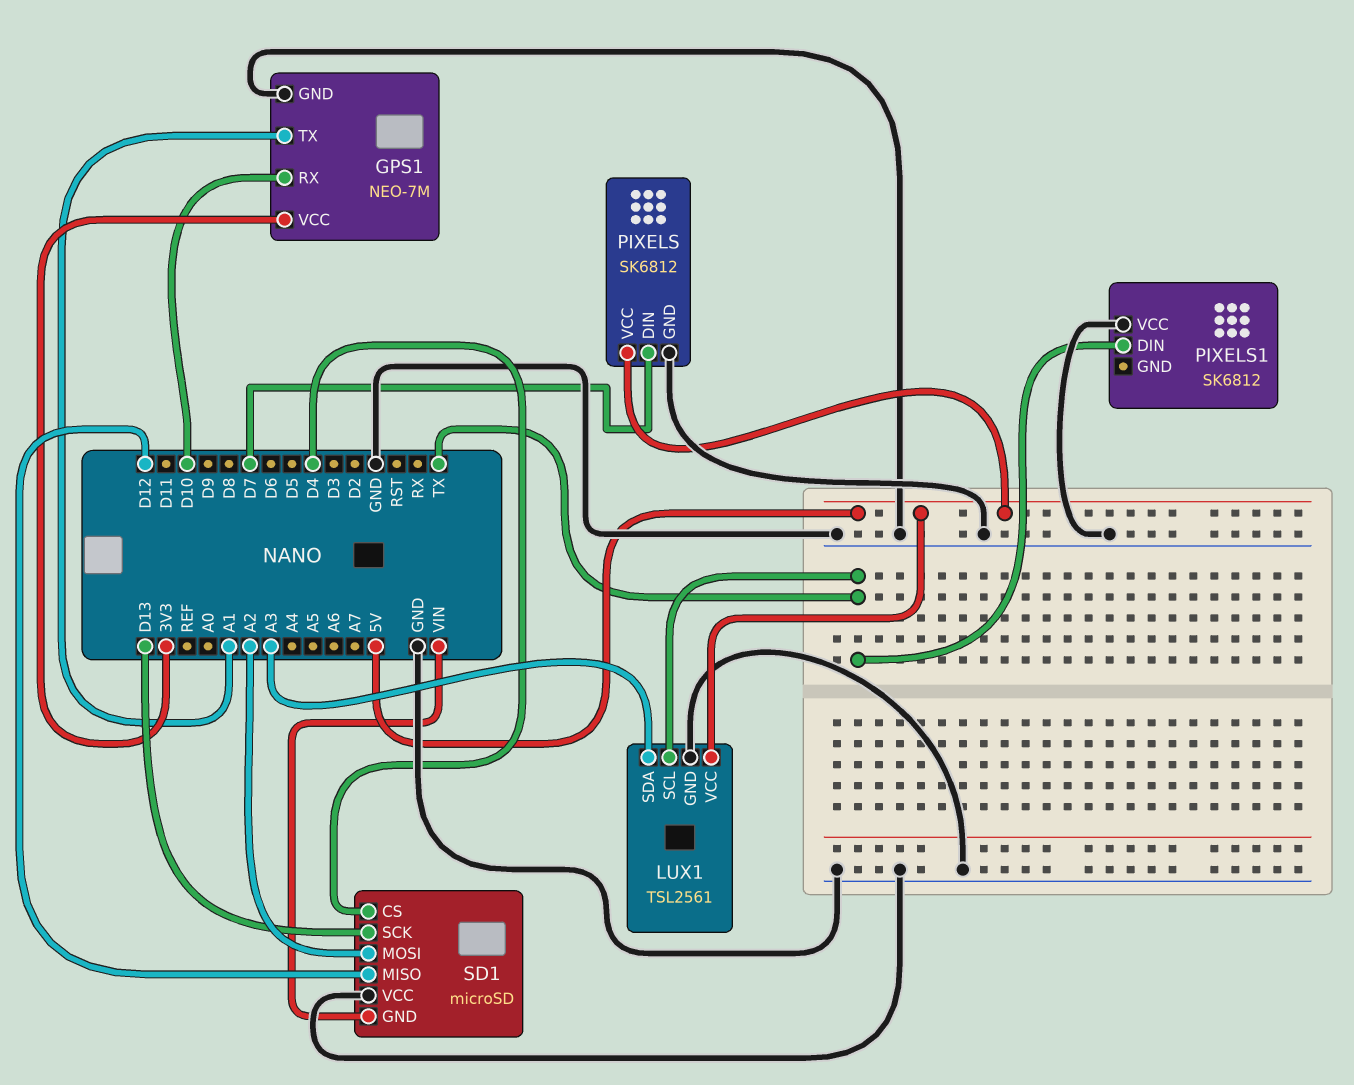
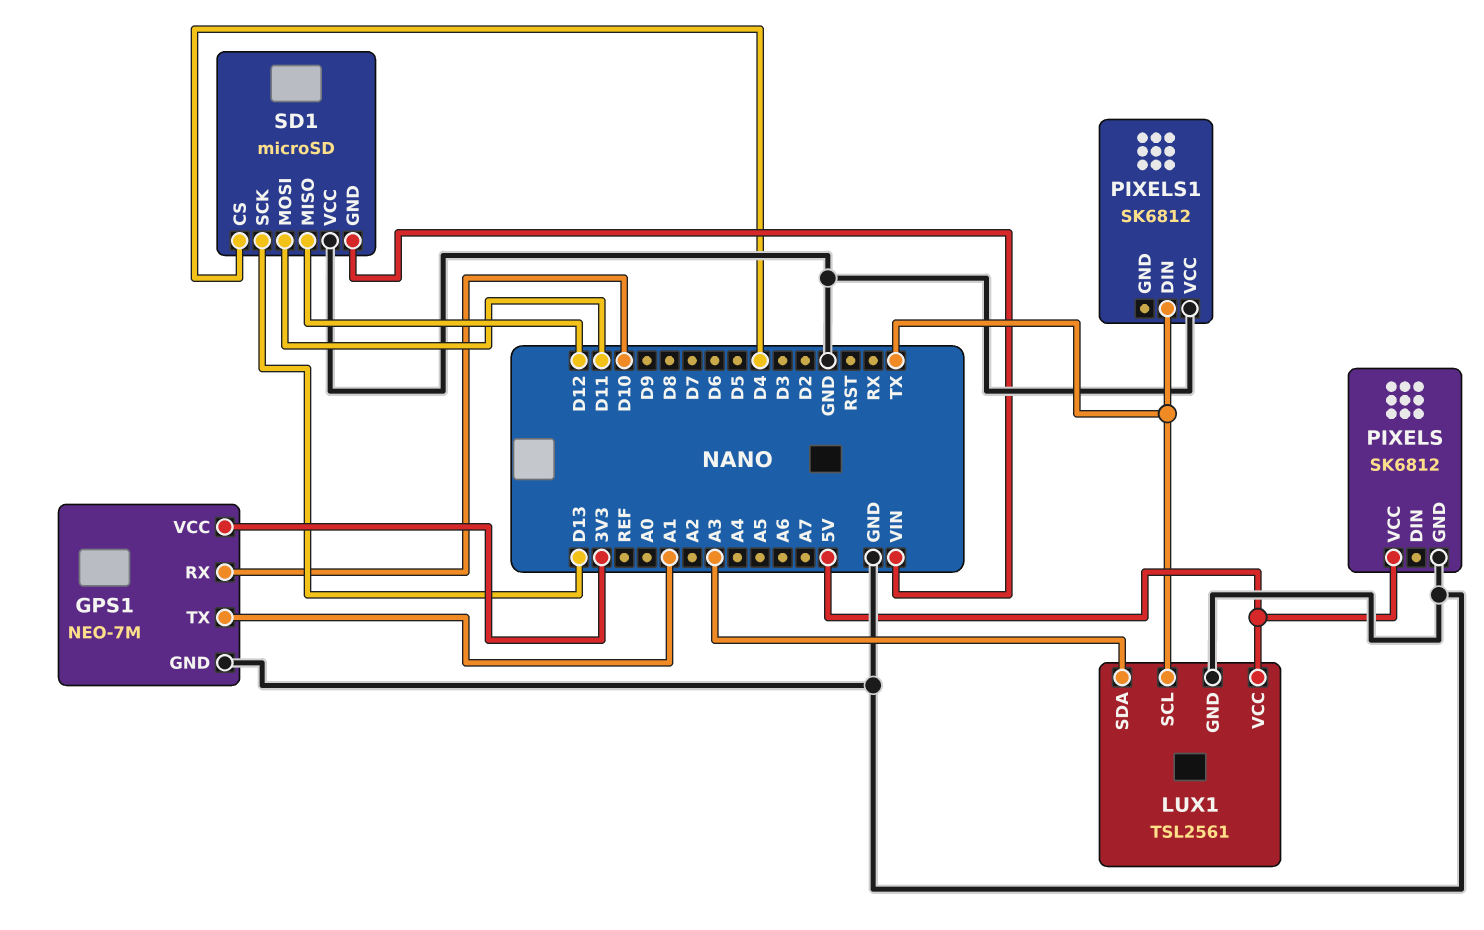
PIXELS pin DIN: D7 -> none
SD1 pin MOSI: A2 -> D11

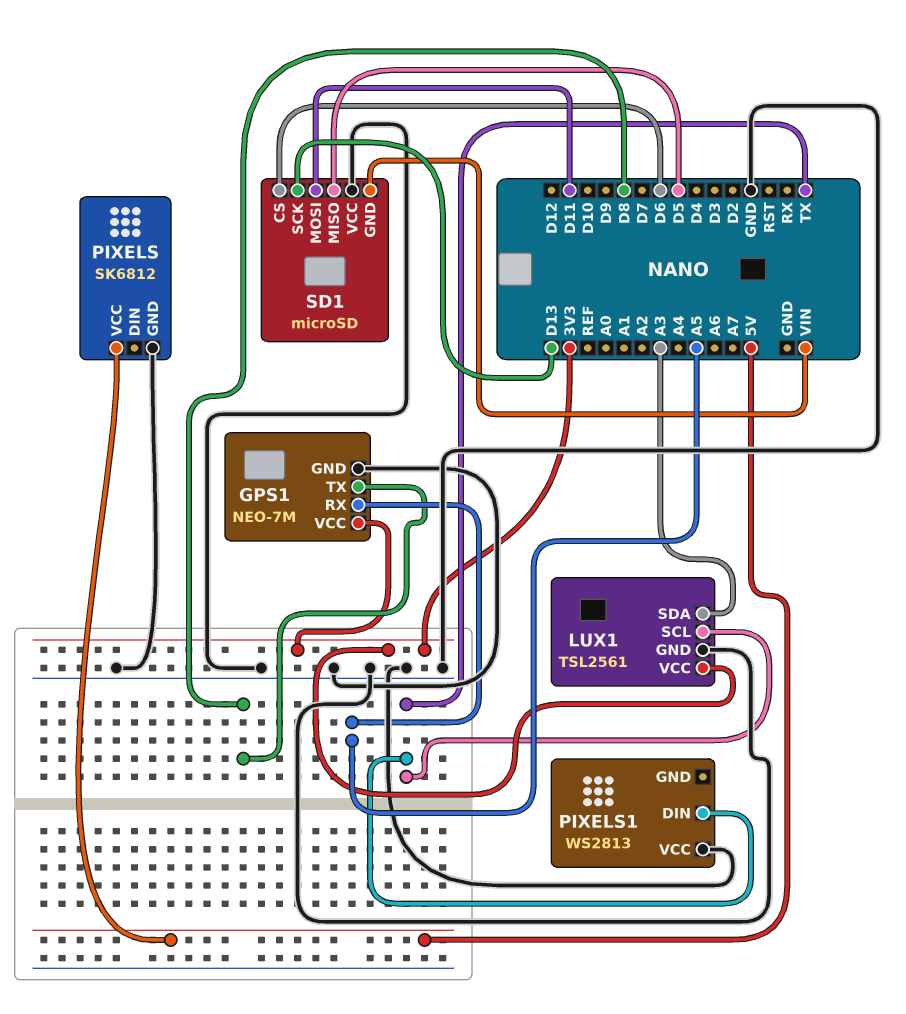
GPS1 pin RX: D10 -> A5
GPS1 pin TX: A1 -> D8
LUX1 pin VCC: 5V -> 3V3
PIXELS1: SK6812 -> WS2813
SD1 pin CS: D4 -> D6
SD1 pin MISO: D12 -> D5

